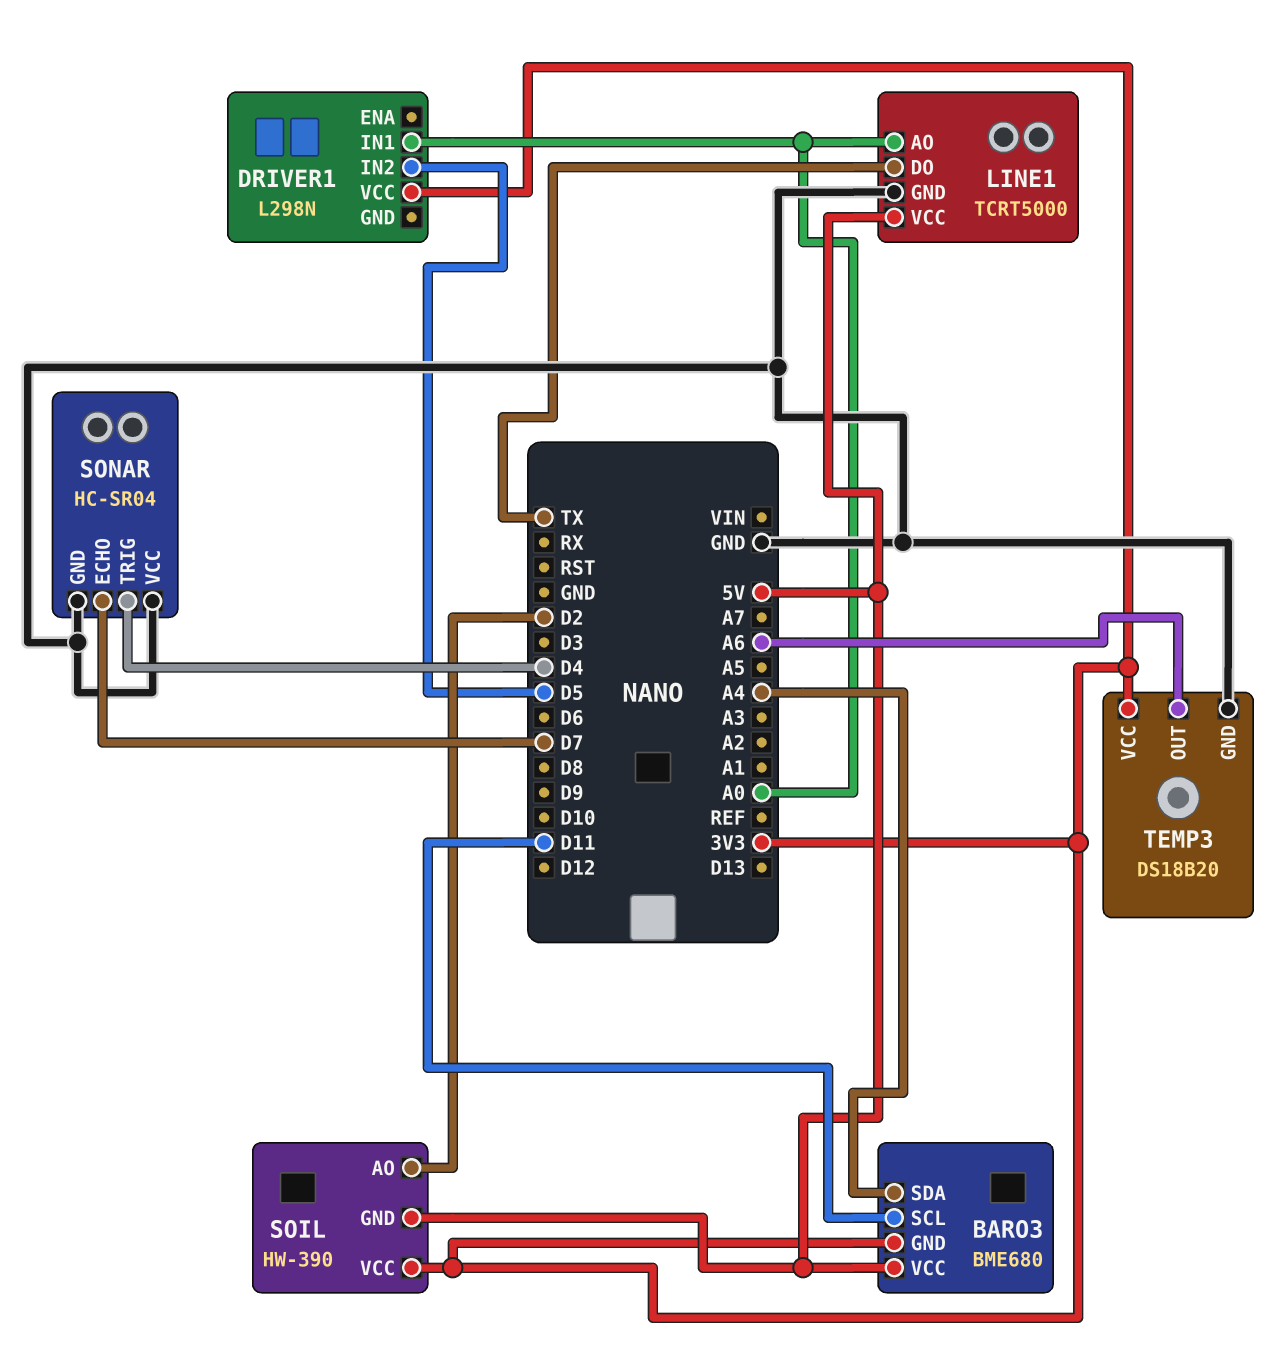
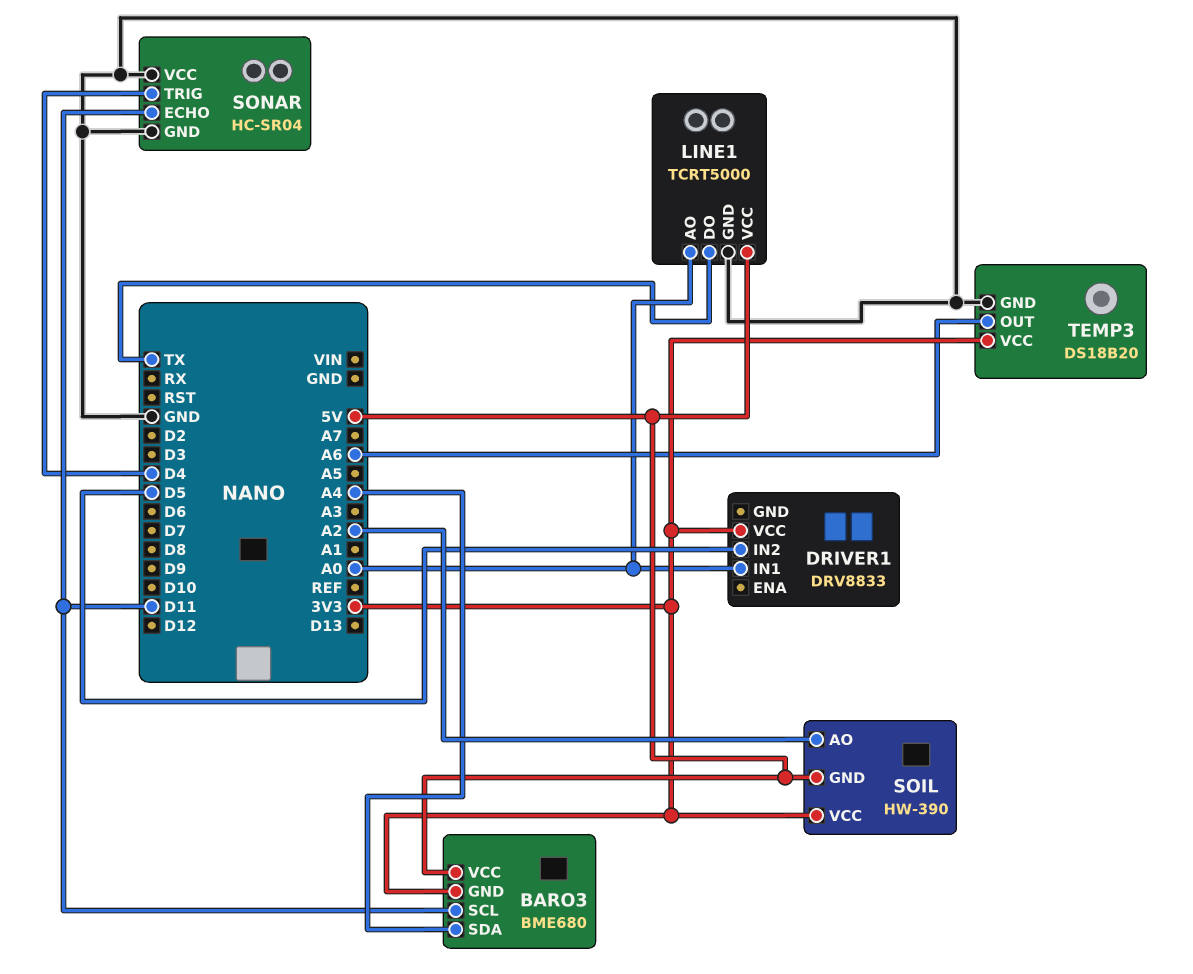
DRIVER1: L298N -> DRV8833
SOIL pin AO: D2 -> A2
SONAR pin ECHO: D7 -> D11

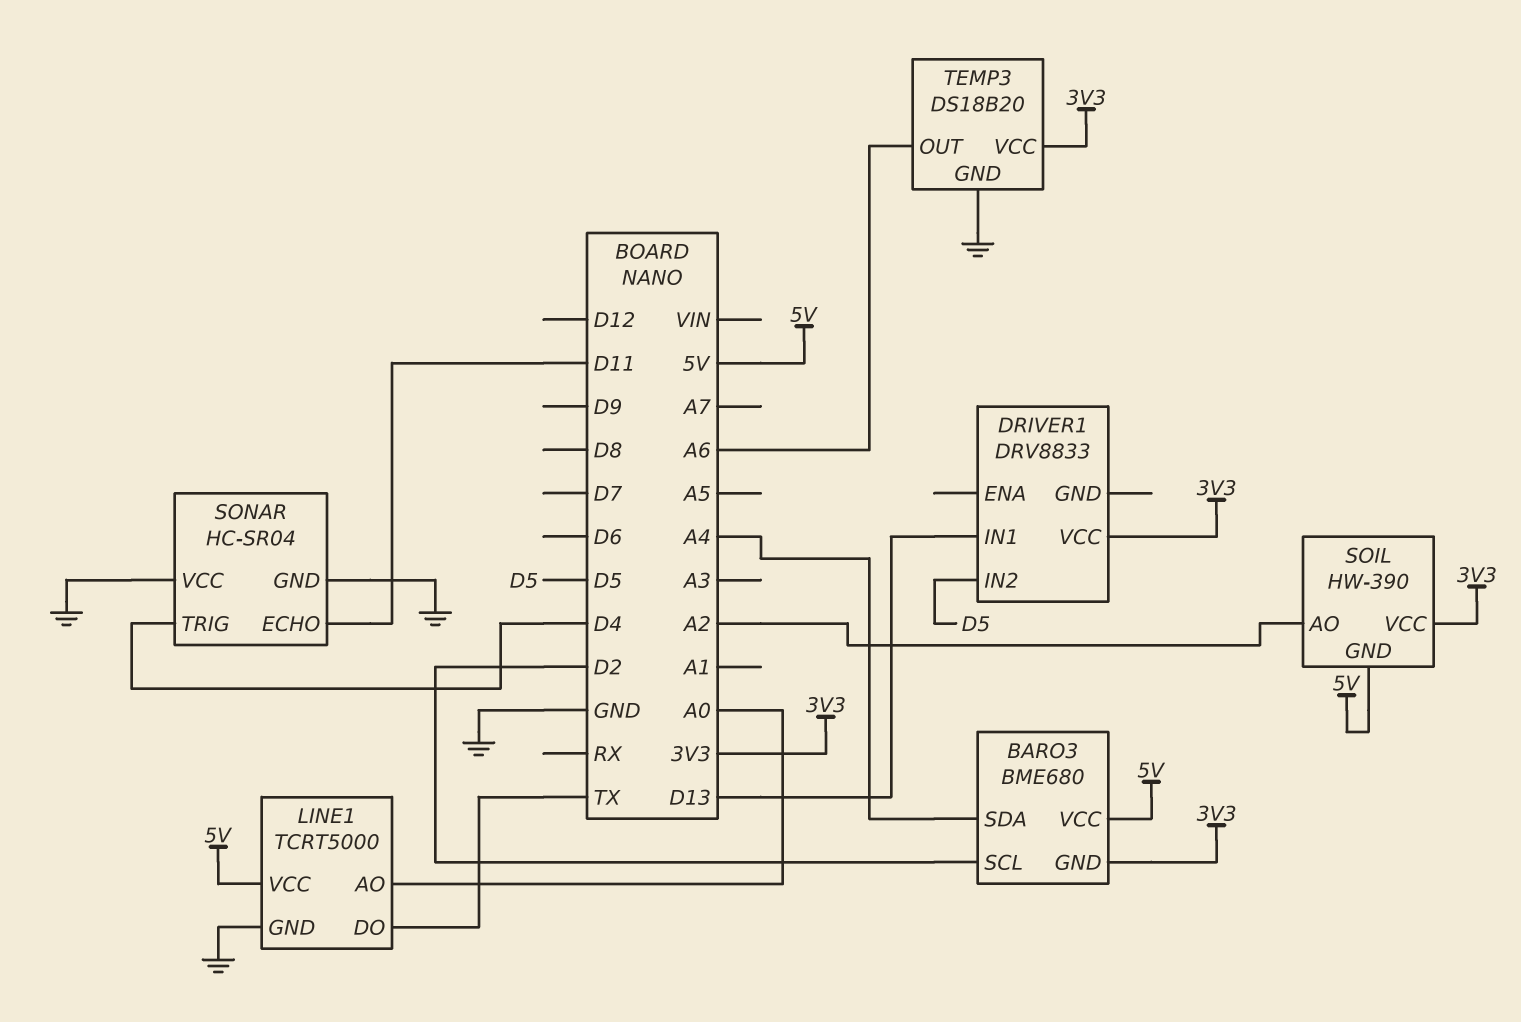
BARO3 pin SCL: D11 -> D2
DRIVER1 pin IN1: A0 -> D13

